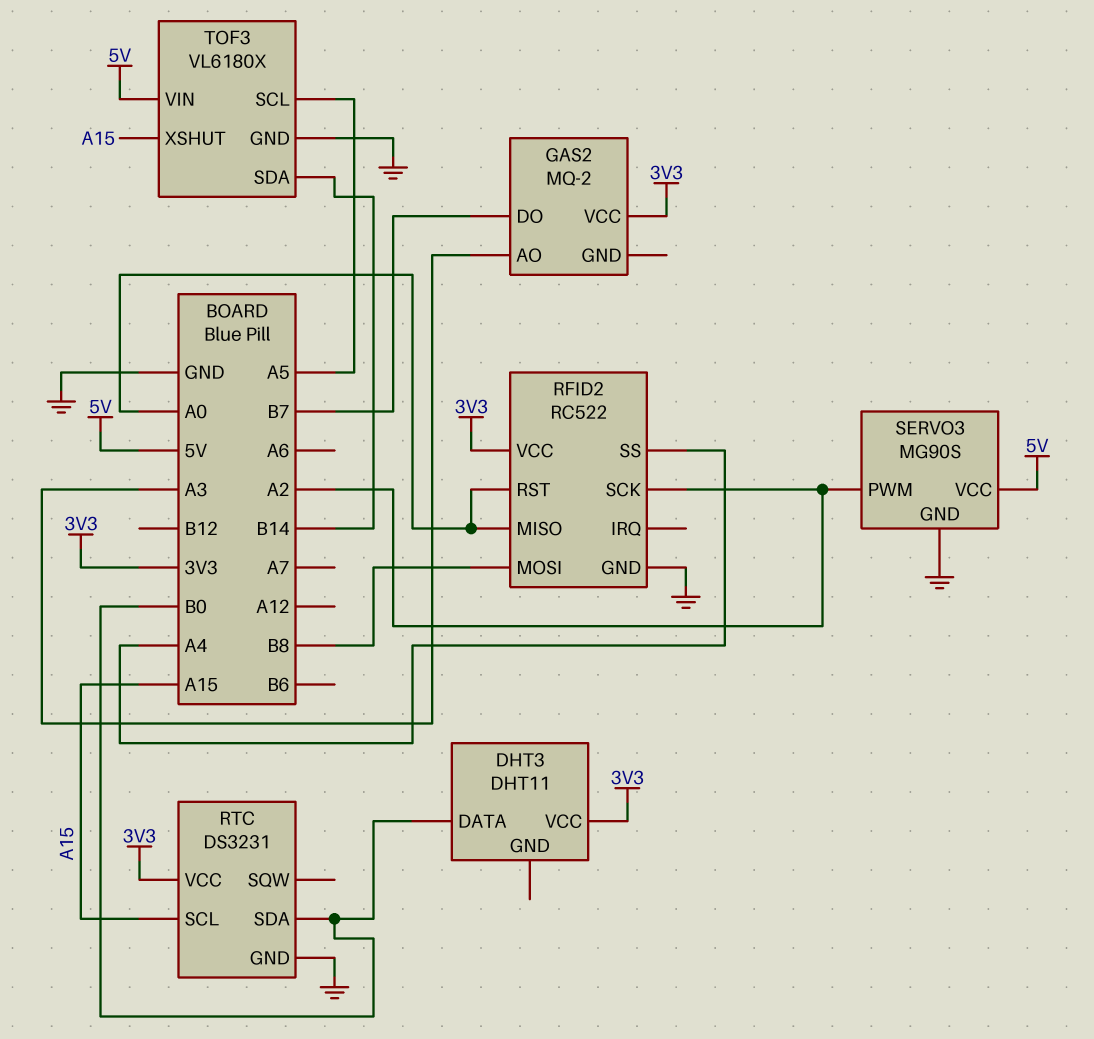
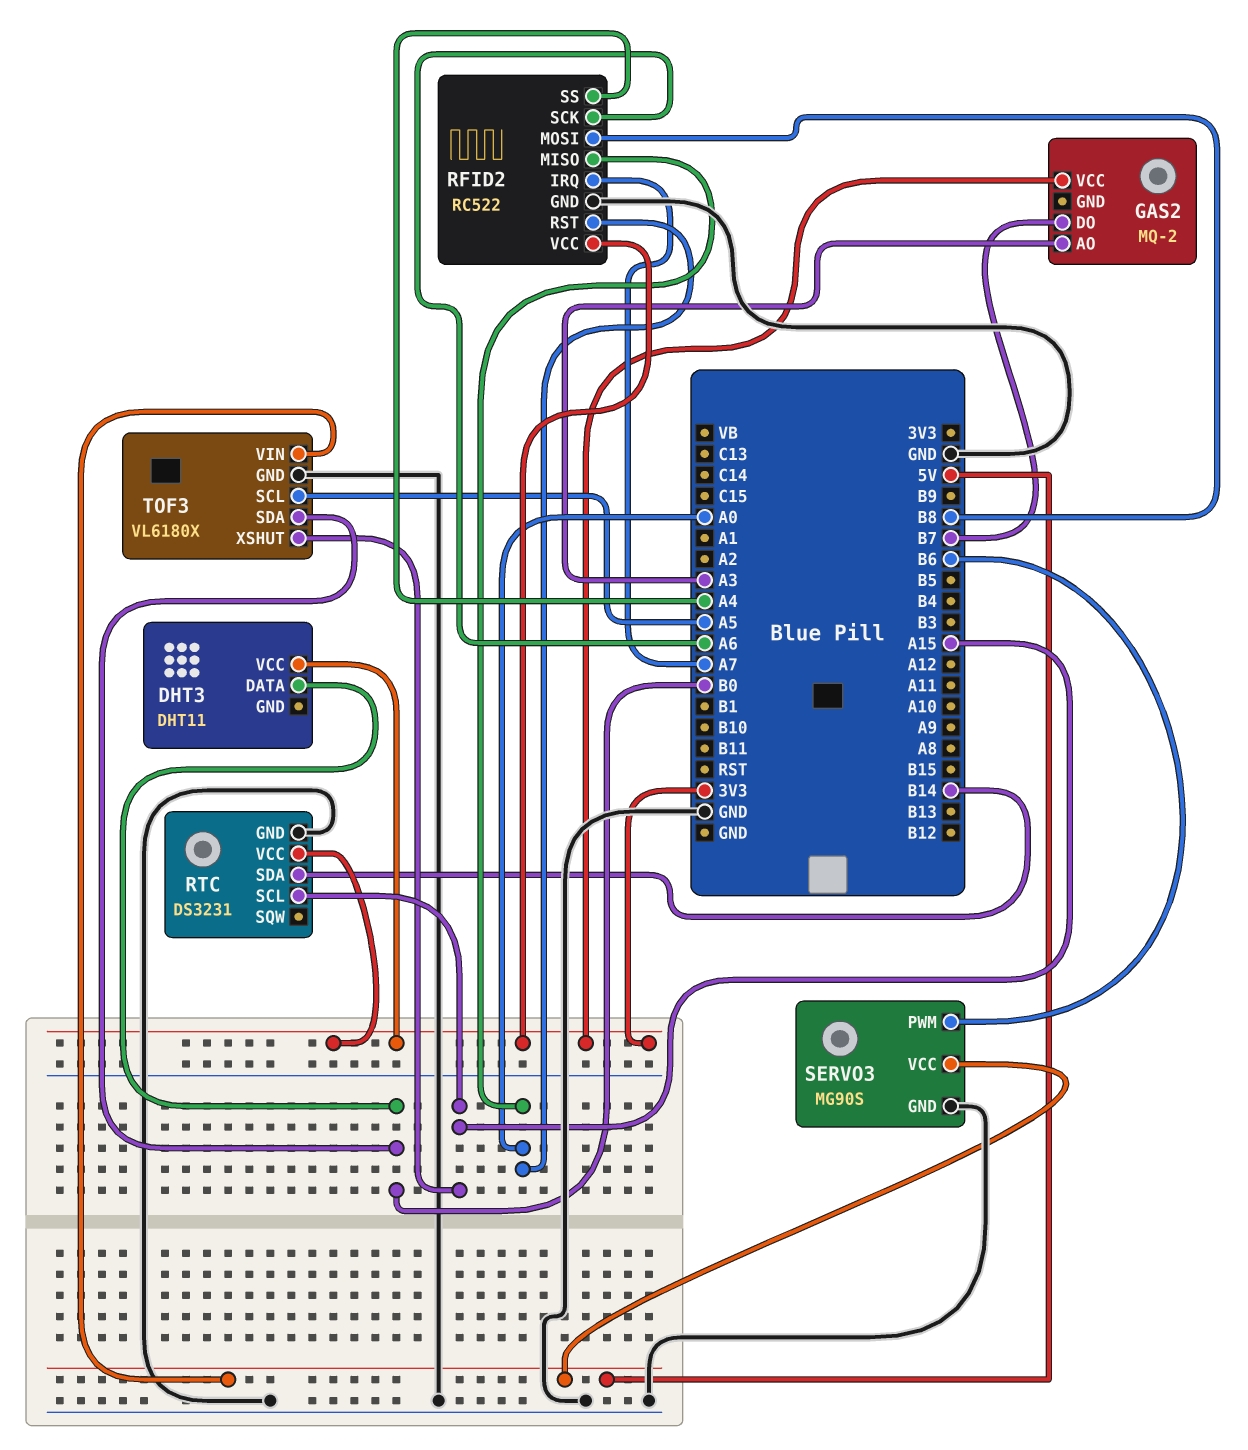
RFID2 pin IRQ: none -> A7
RFID2 pin SCK: A2 -> A6
RTC pin SDA: B0 -> B14
SERVO3 pin PWM: A2 -> B6
TOF3 pin SDA: B14 -> B0

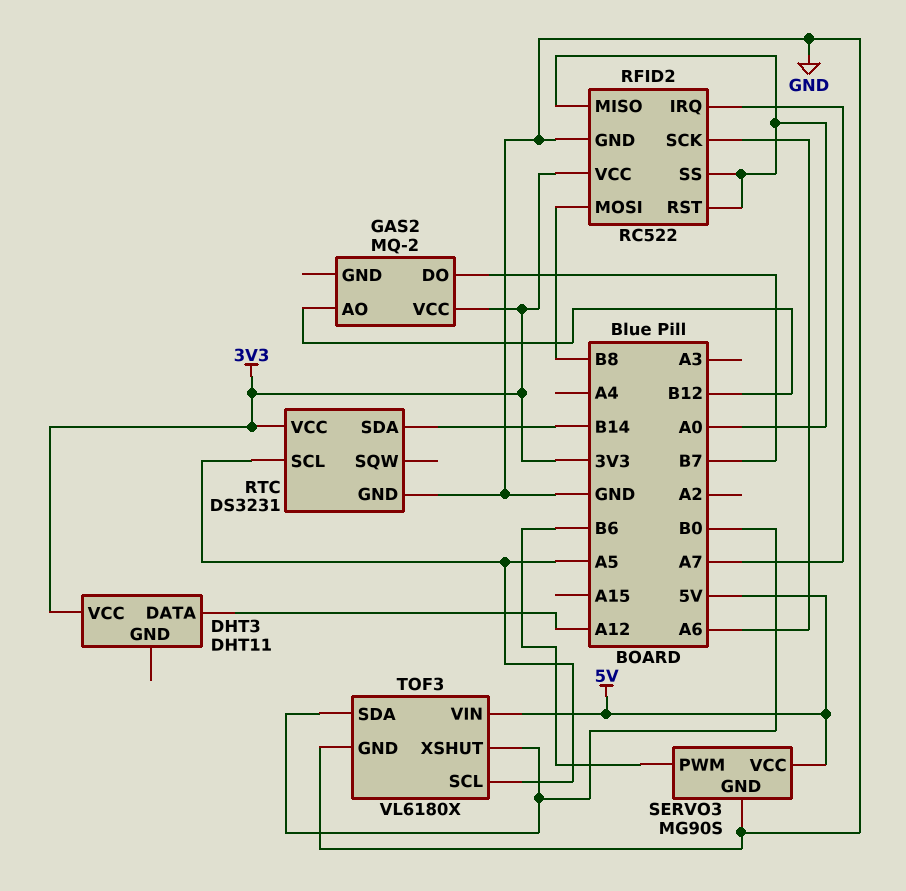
DHT3 pin DATA: B0 -> A12
GAS2 pin AO: A3 -> B12
RFID2 pin SS: A4 -> A0
RTC pin SCL: A15 -> A5
TOF3 pin XSHUT: A15 -> B0

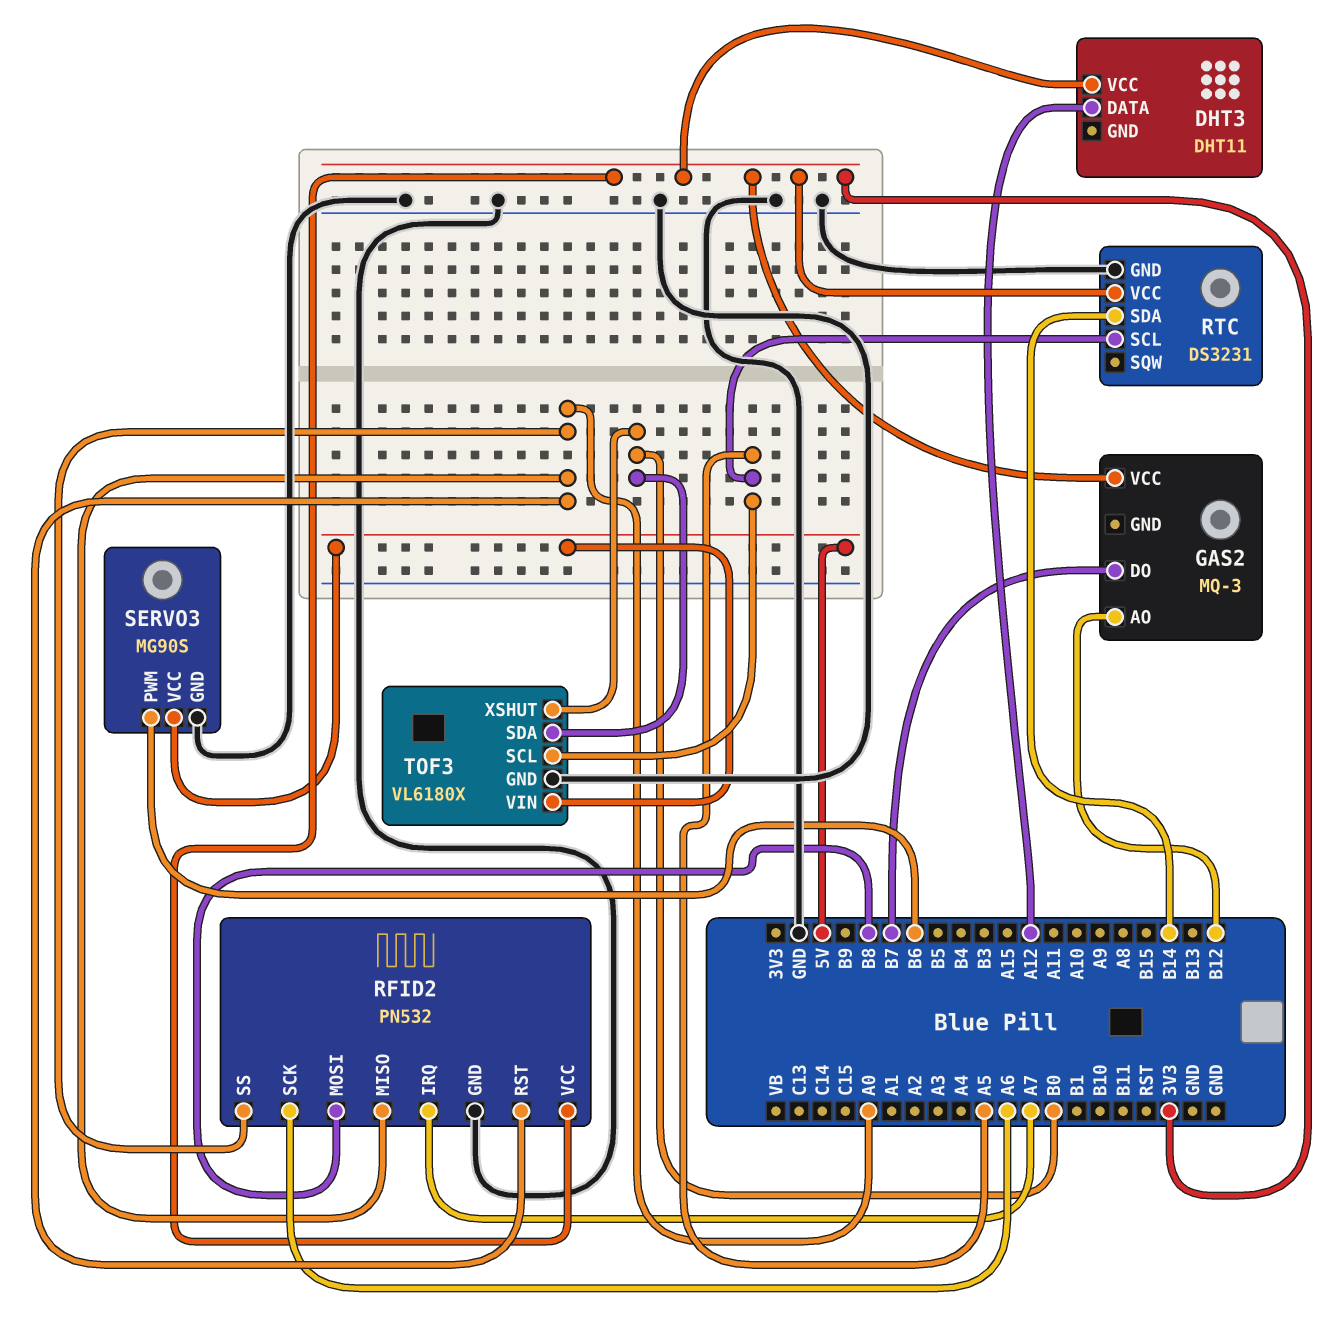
GAS2: MQ-2 -> MQ-3
RFID2: RC522 -> PN532

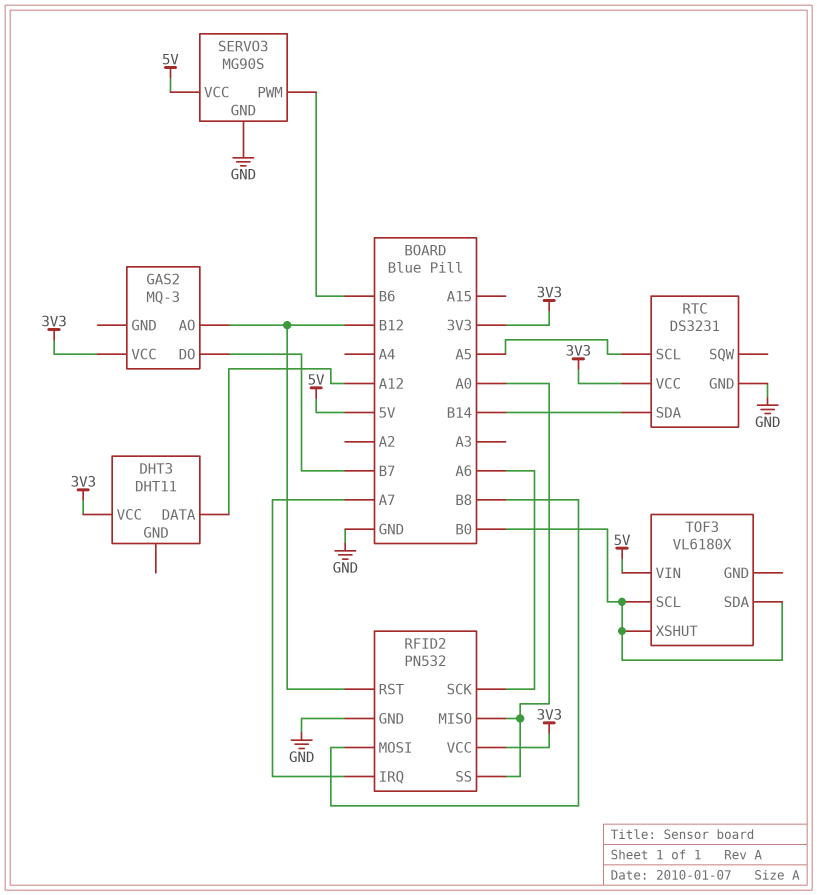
RFID2 pin RST: A0 -> B12
TOF3 pin GND: GND -> none
TOF3 pin SCL: A5 -> B0

